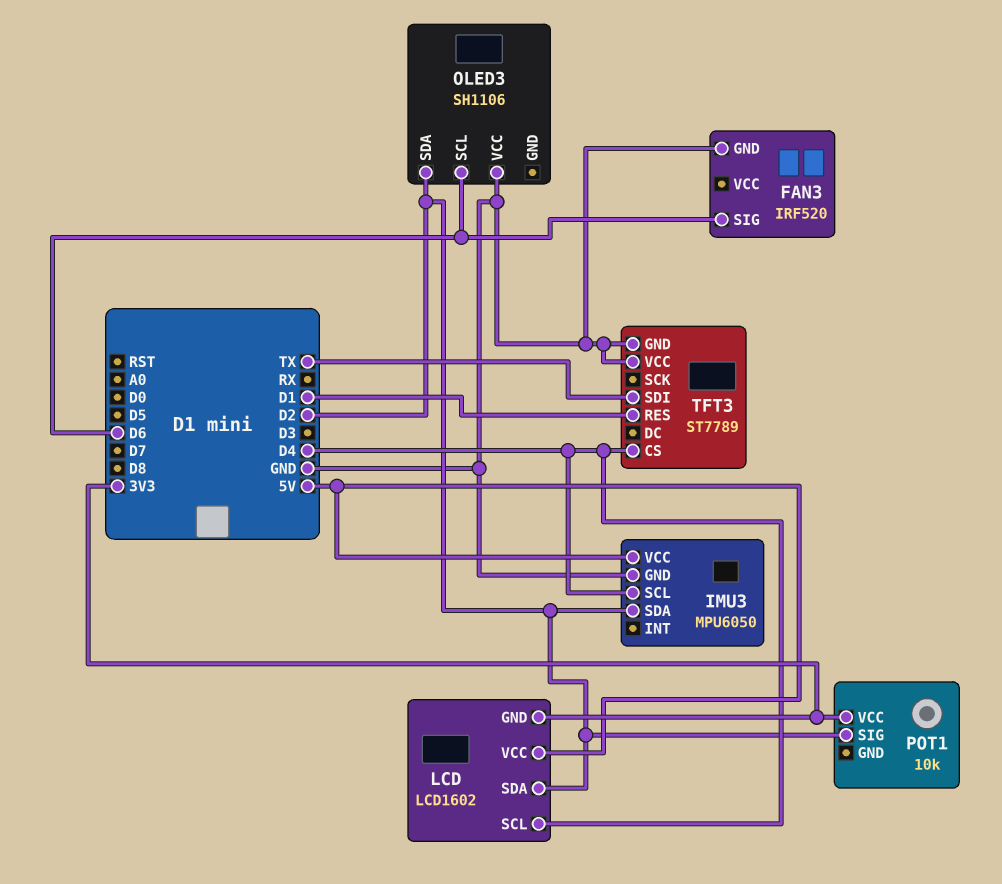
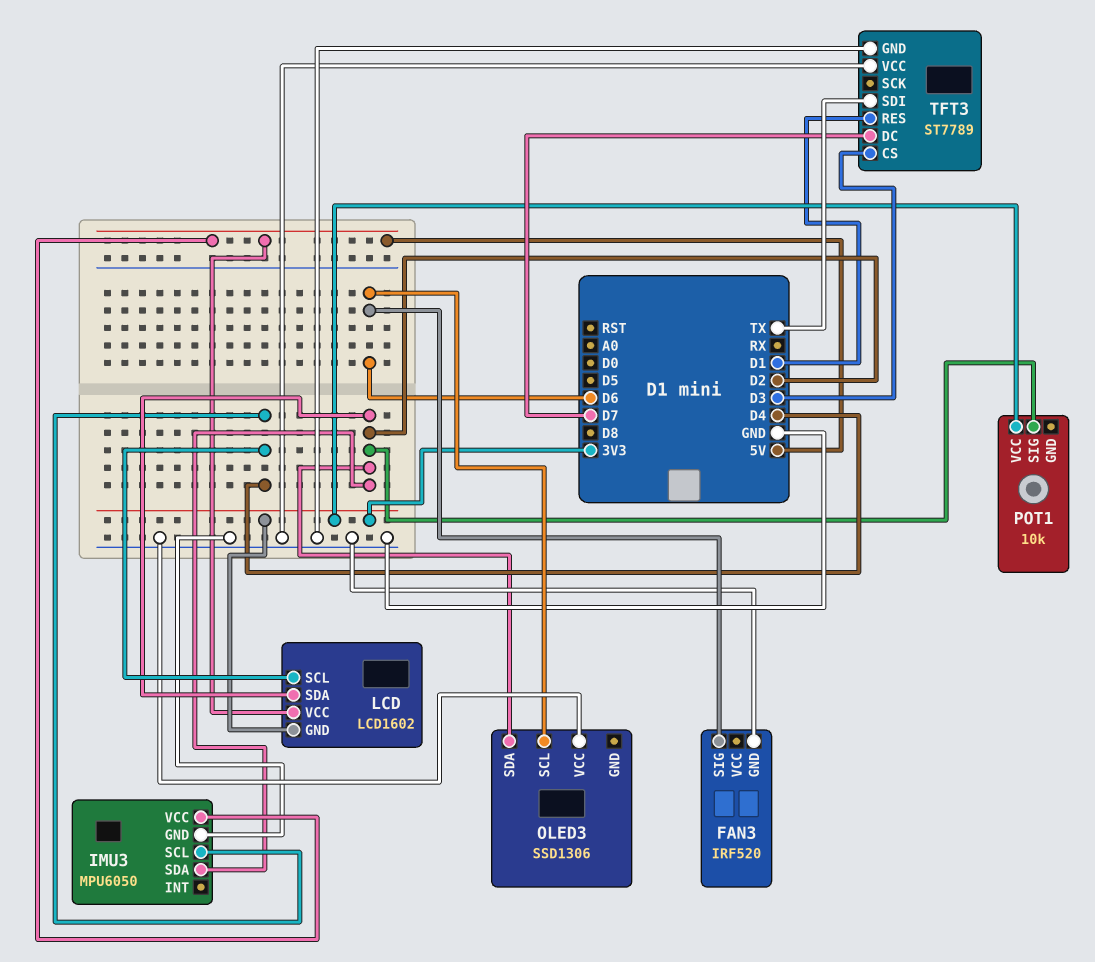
OLED3: SH1106 -> SSD1306
TFT3 pin CS: D4 -> D3
TFT3 pin DC: none -> D7

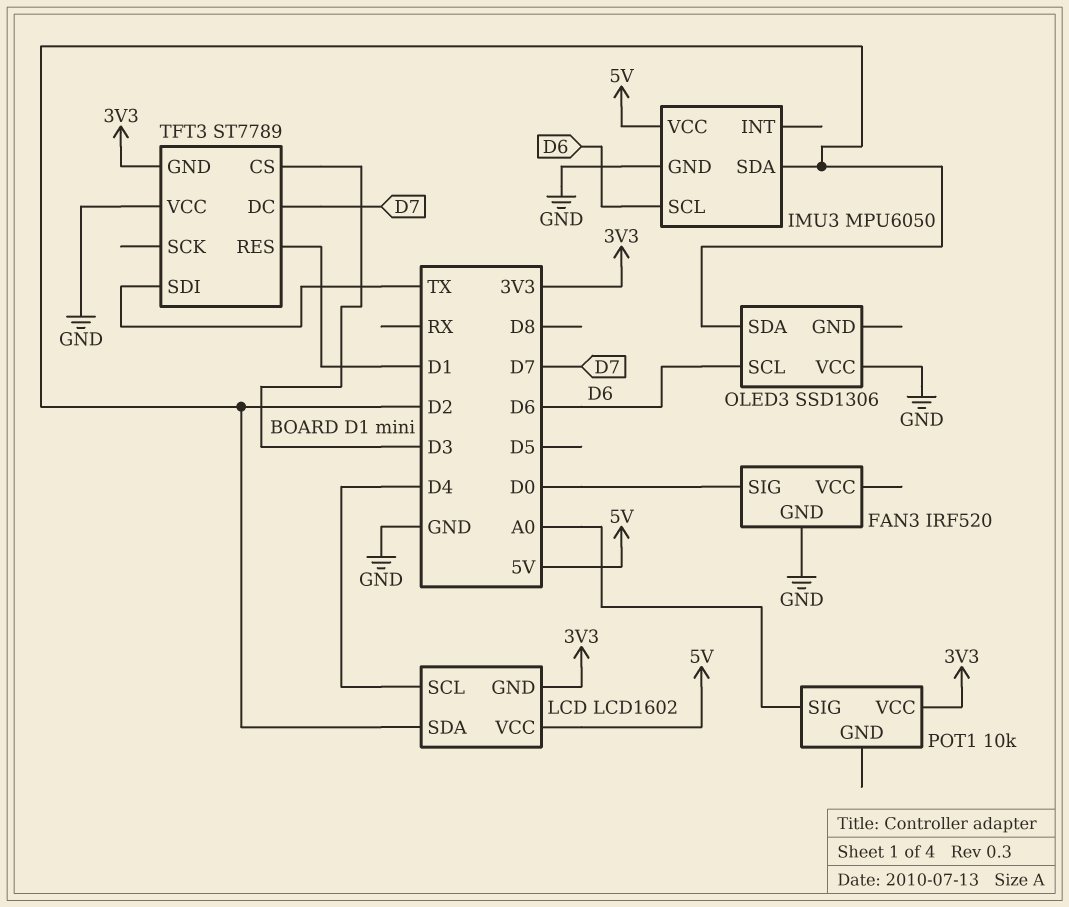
FAN3 pin SIG: D6 -> D0
IMU3 pin SCL: D4 -> D6
POT1 pin SIG: D2 -> A0
TFT3 pin GND: GND -> 3V3

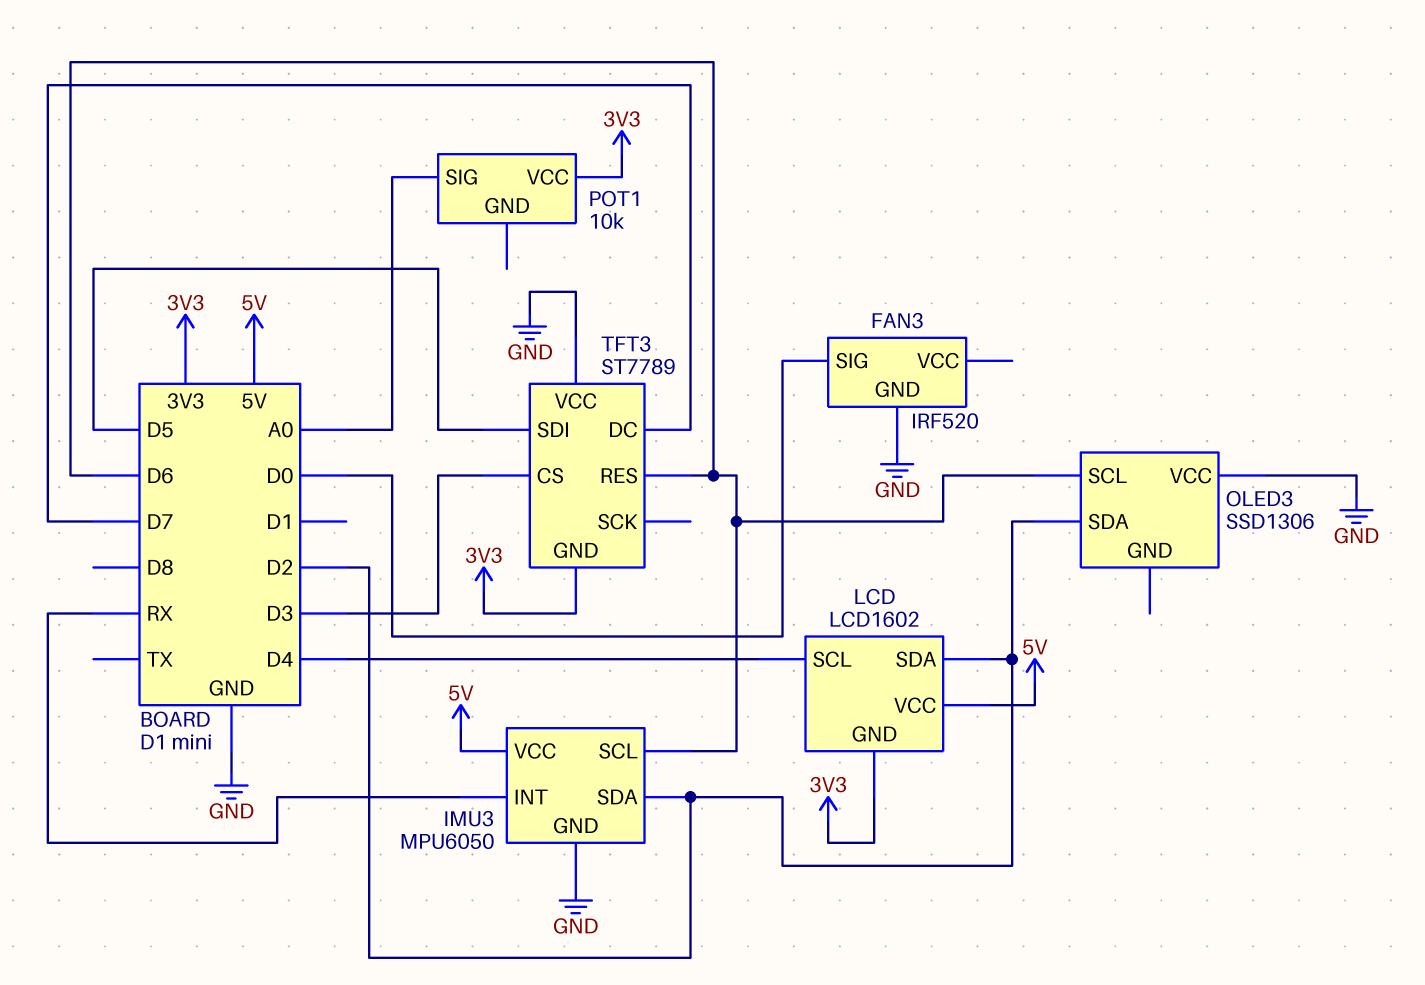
IMU3 pin INT: none -> RX
TFT3 pin RES: D1 -> D6
TFT3 pin SDI: TX -> D5

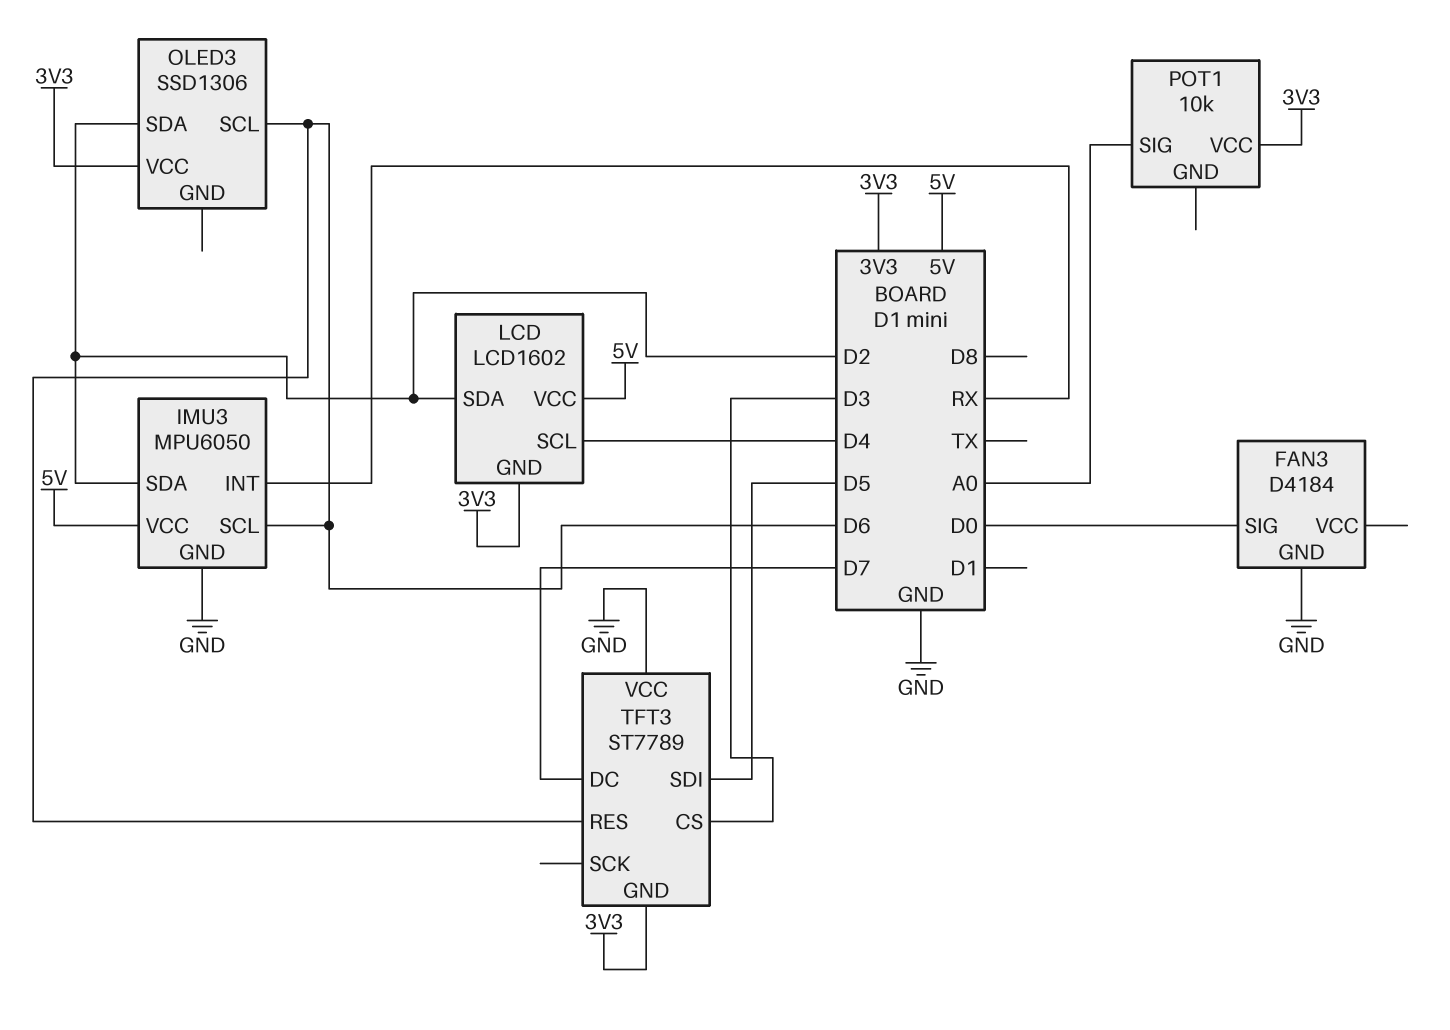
FAN3: IRF520 -> D4184
OLED3 pin VCC: GND -> 3V3

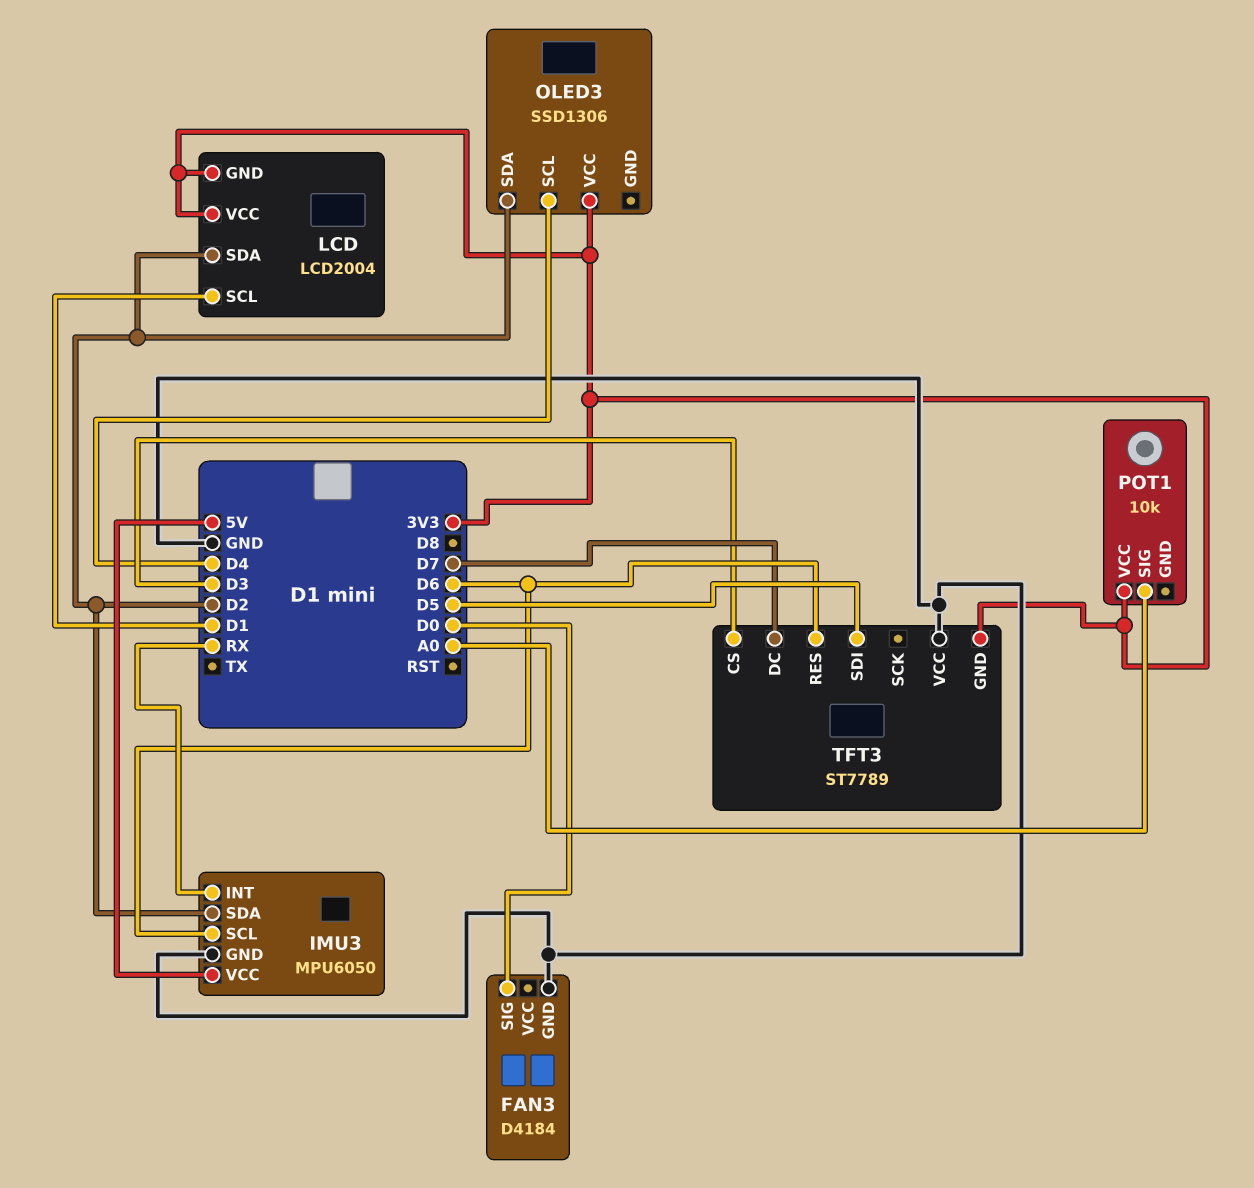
LCD: LCD1602 -> LCD2004
LCD pin SCL: D4 -> D1
LCD pin VCC: 5V -> 3V3
OLED3 pin SCL: D6 -> D4

